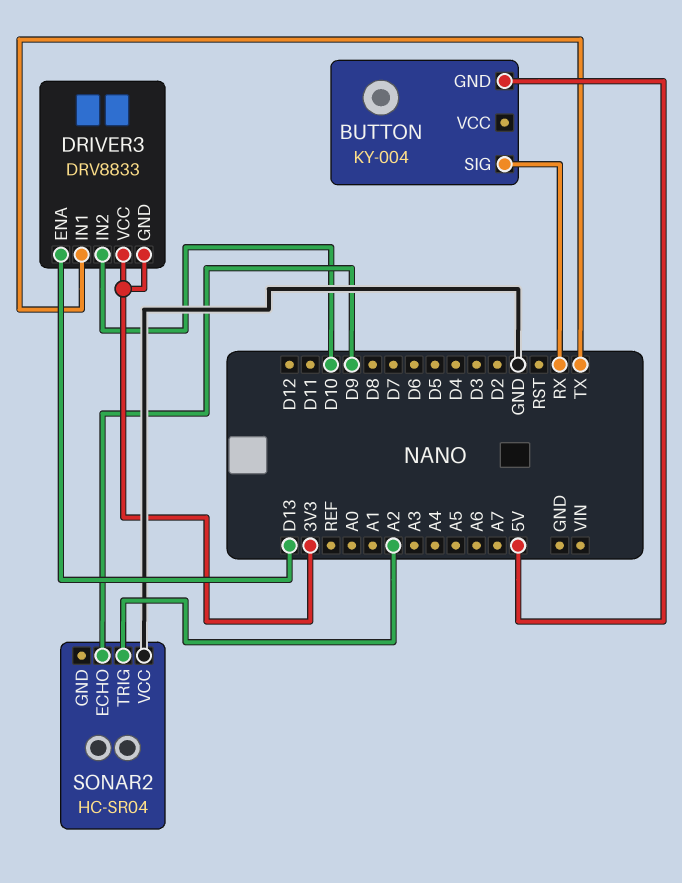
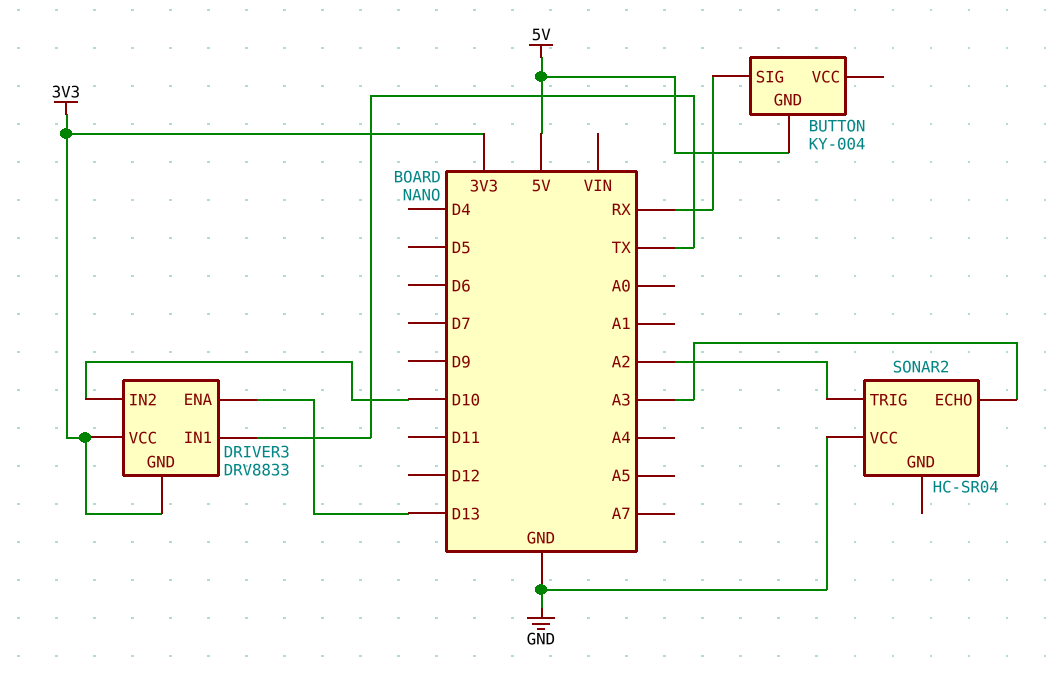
SONAR2 pin ECHO: D9 -> A3

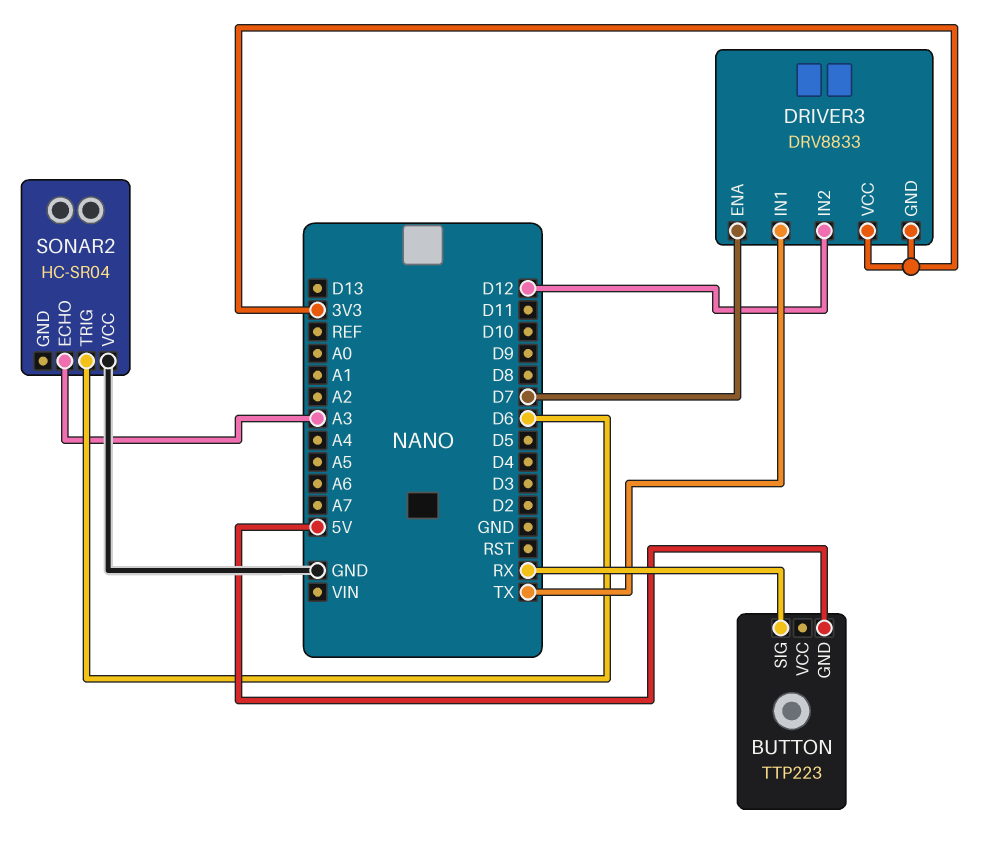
BUTTON: KY-004 -> TTP223
DRIVER3 pin ENA: D13 -> D7
DRIVER3 pin IN2: D10 -> D12
SONAR2 pin TRIG: A2 -> D6

